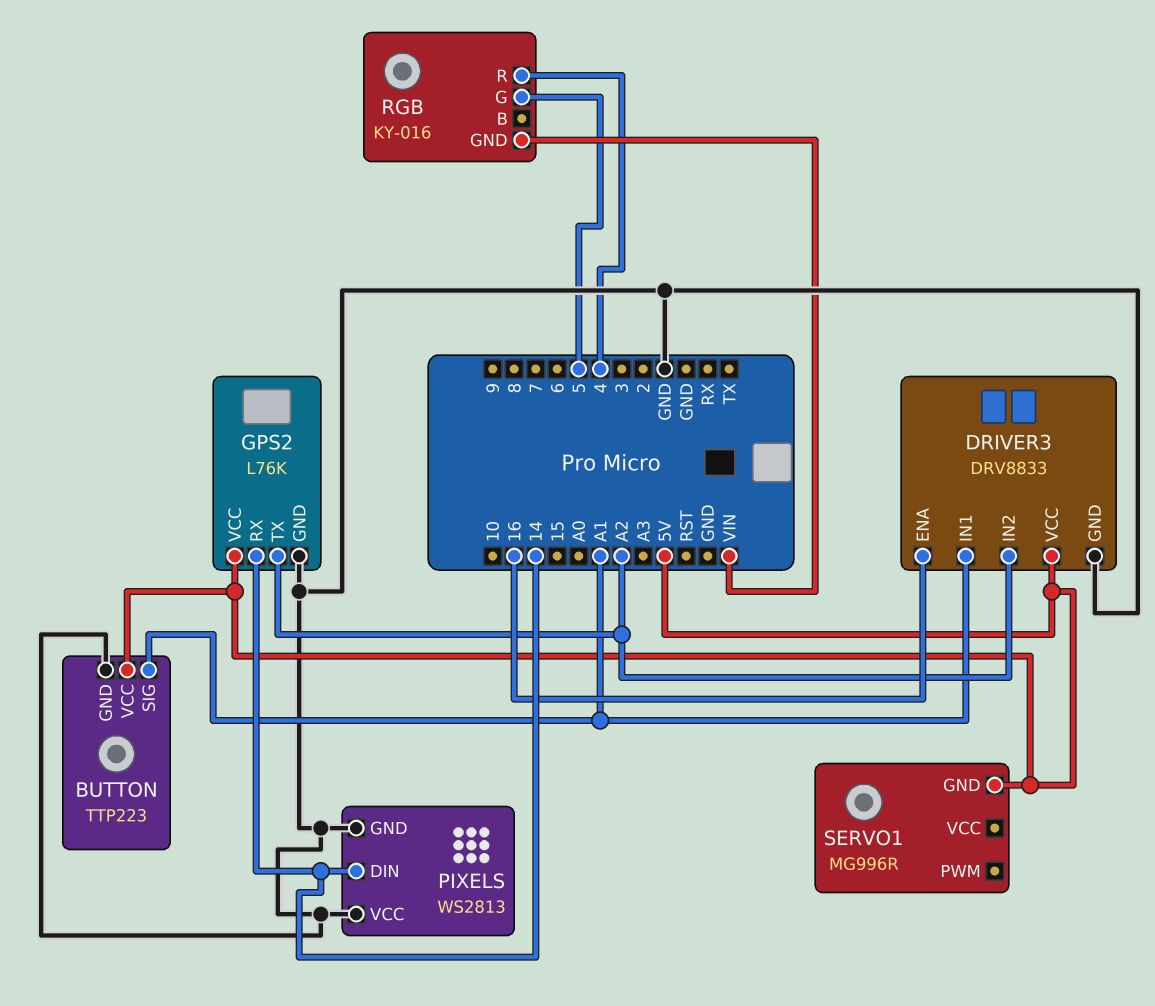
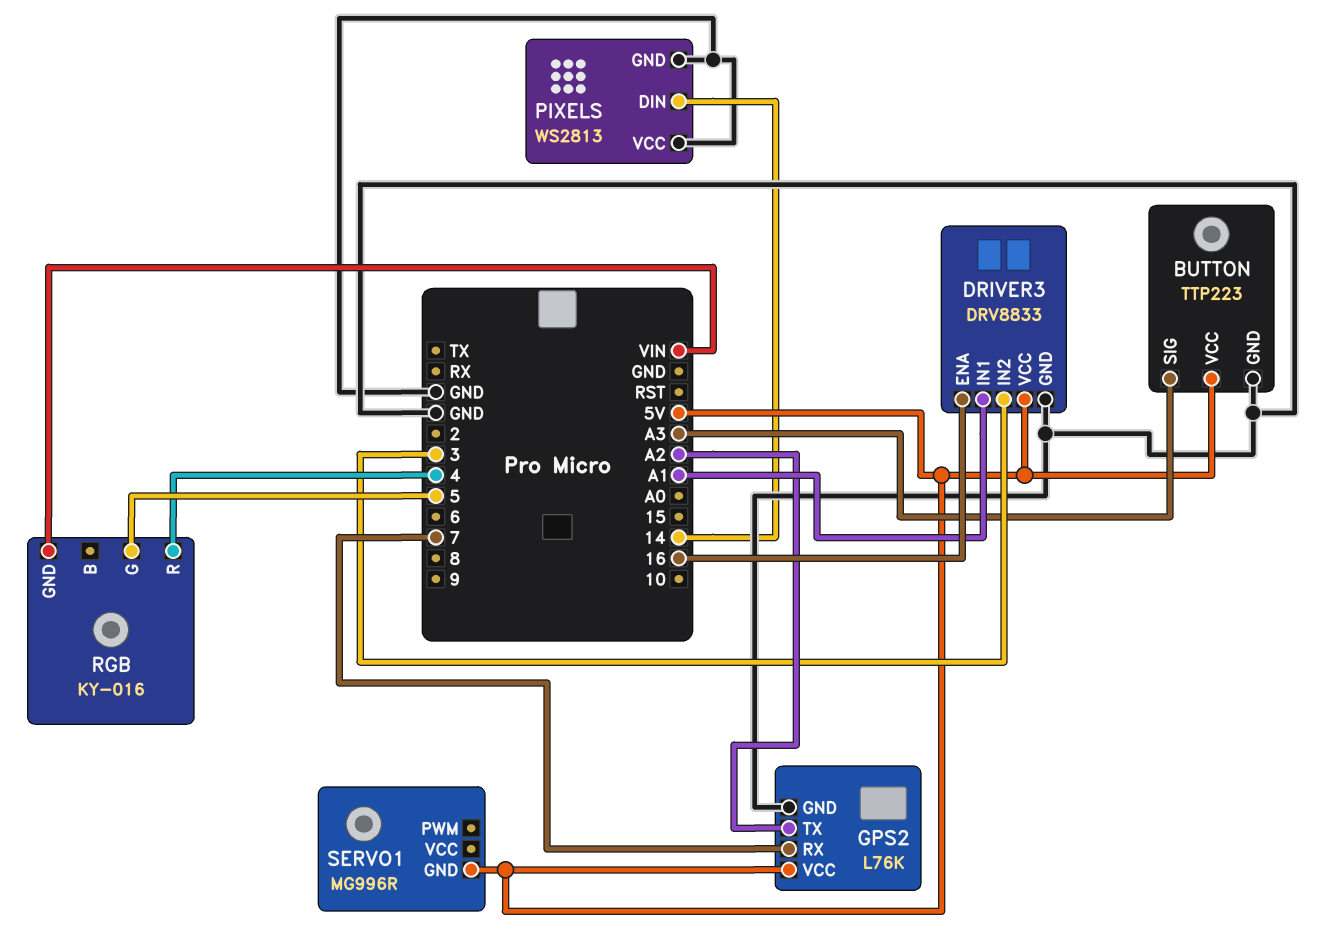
BUTTON pin SIG: A1 -> A3
DRIVER3 pin IN2: A2 -> 3
GPS2 pin RX: 14 -> 7

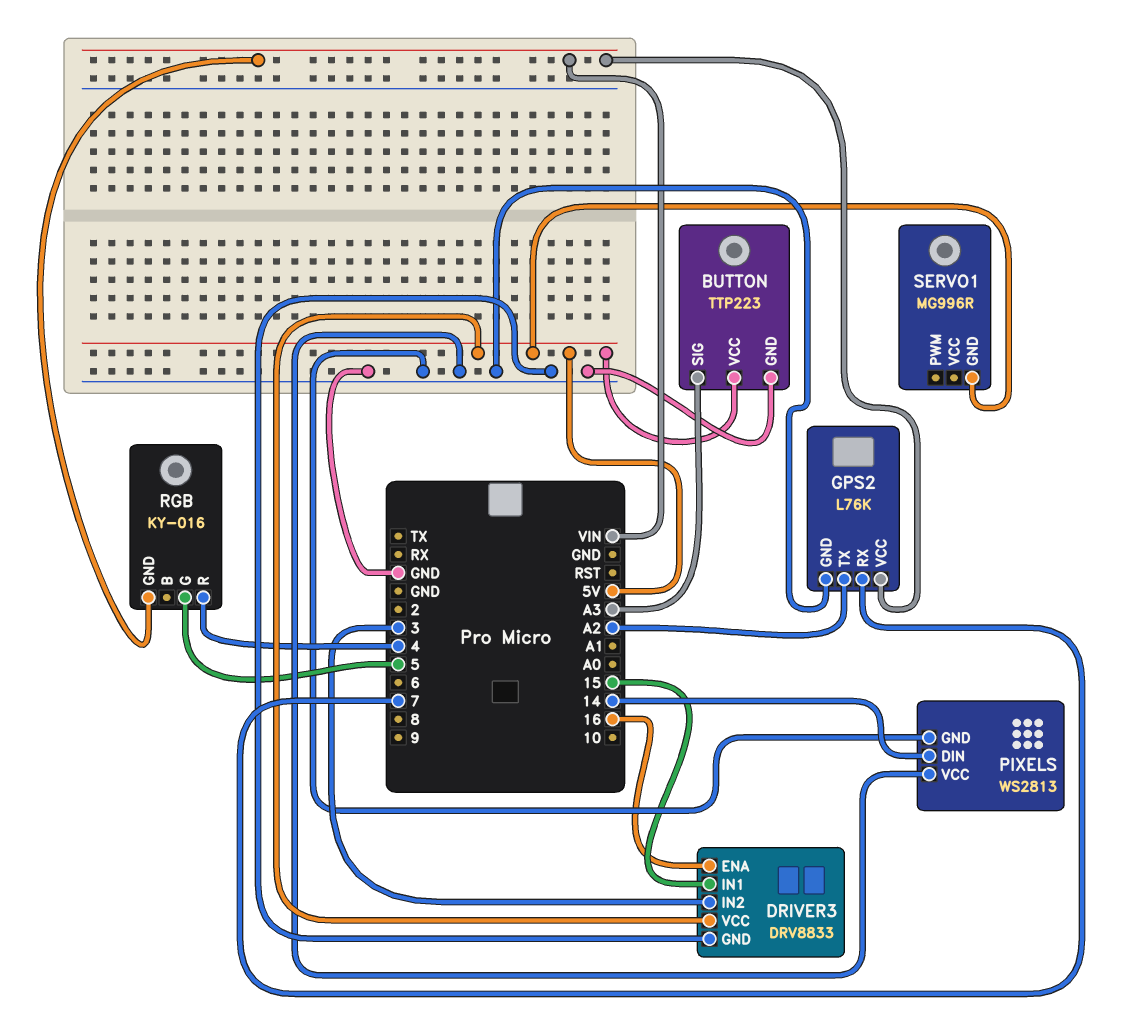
DRIVER3 pin IN1: A1 -> 15
GPS2 pin VCC: 5V -> VIN

